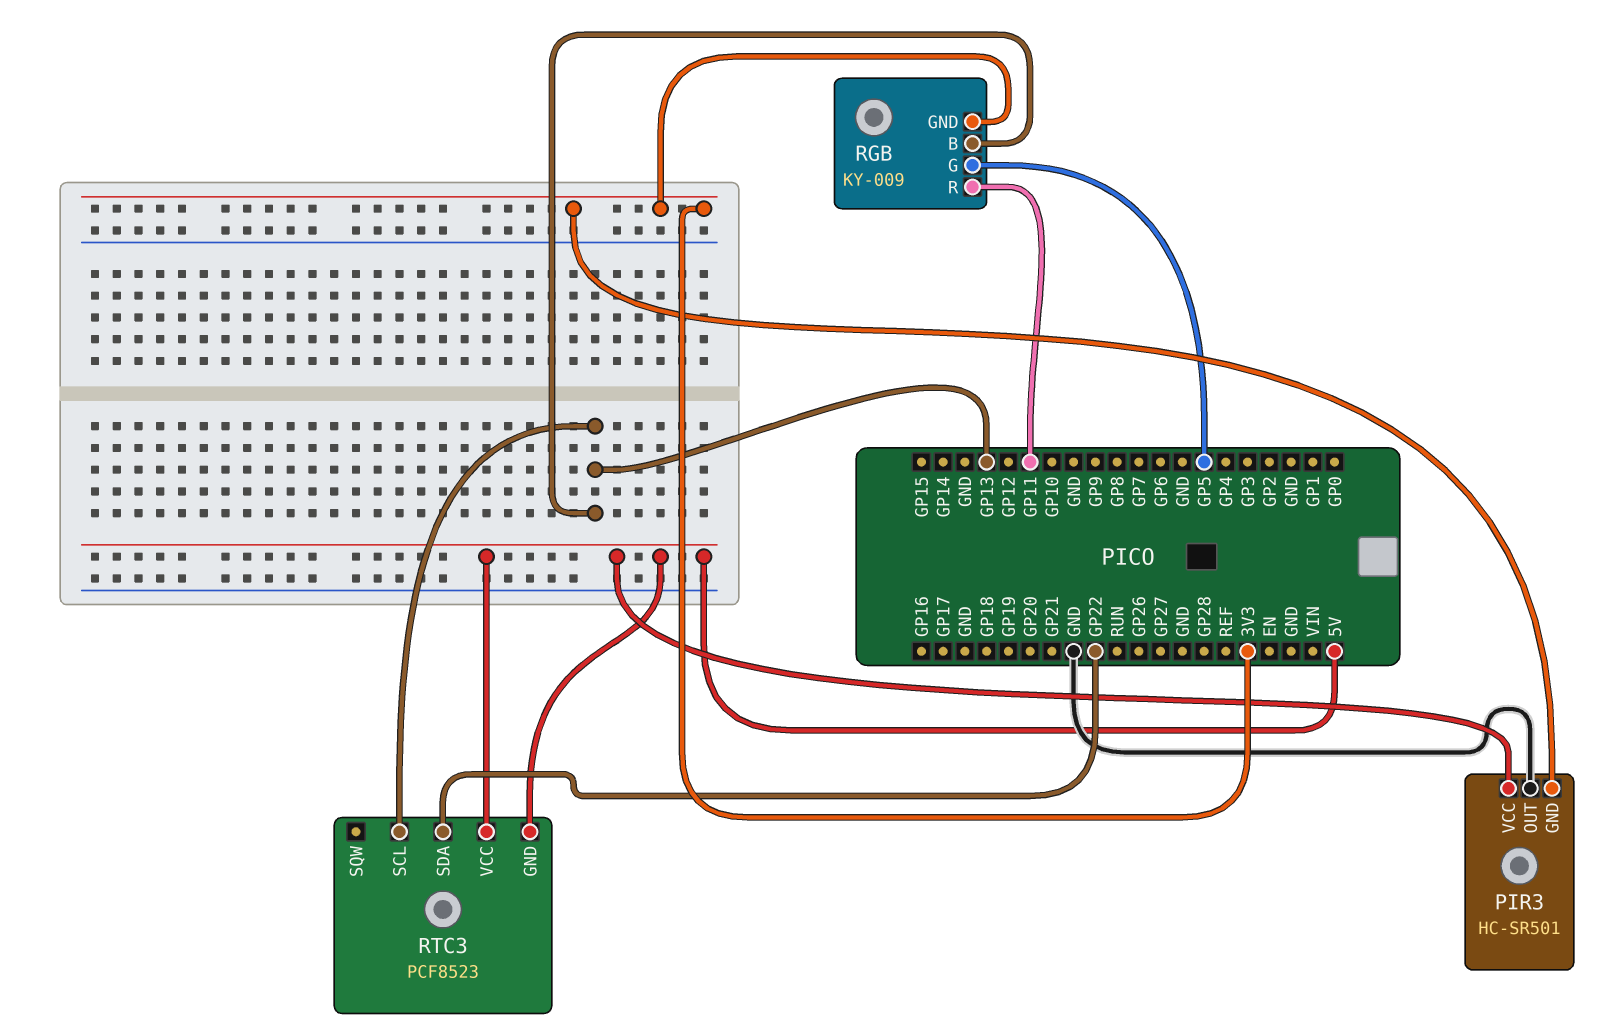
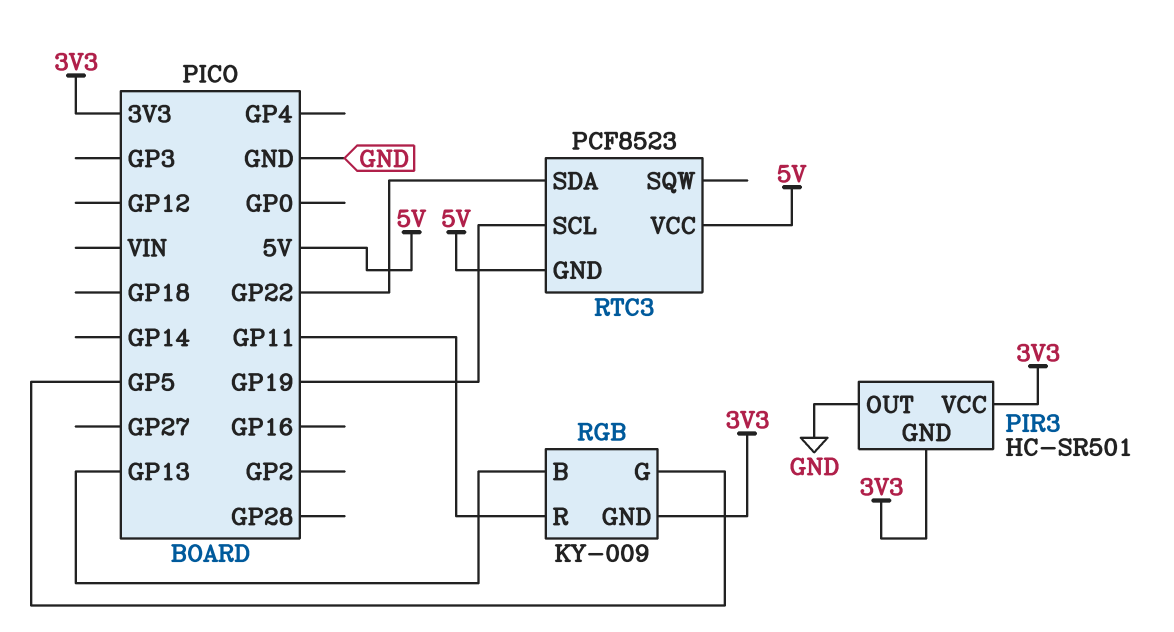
PIR3 pin VCC: 5V -> 3V3
RTC3 pin SCL: GP13 -> GP19

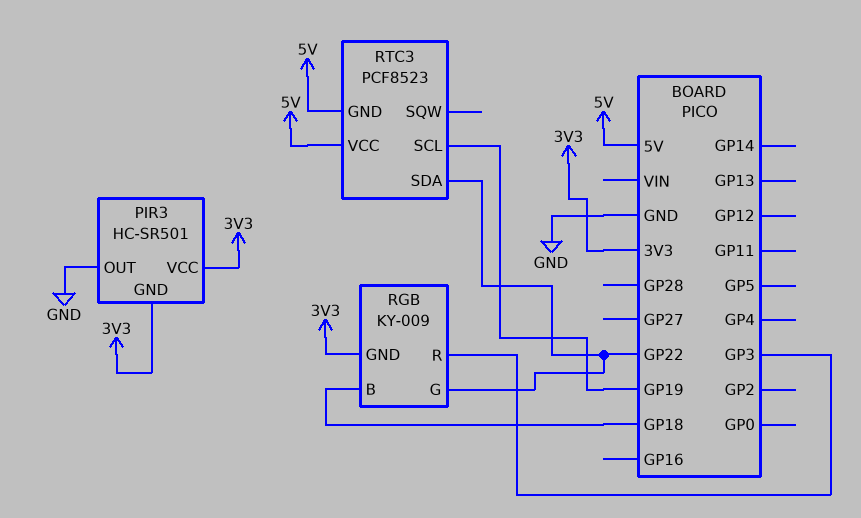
RGB pin B: GP13 -> GP18
RGB pin G: GP5 -> GP22
RGB pin R: GP11 -> GP3

